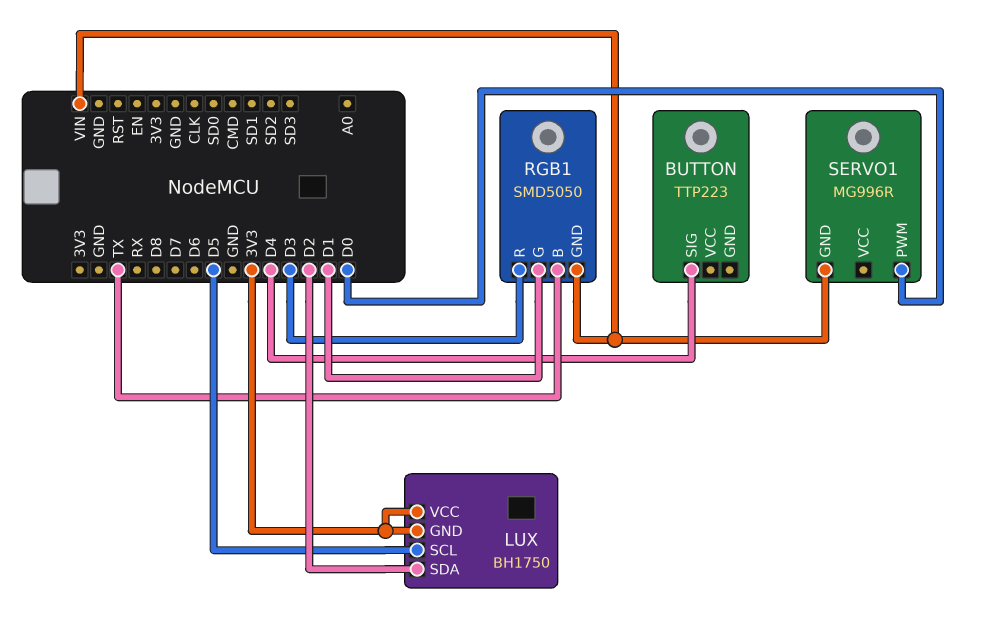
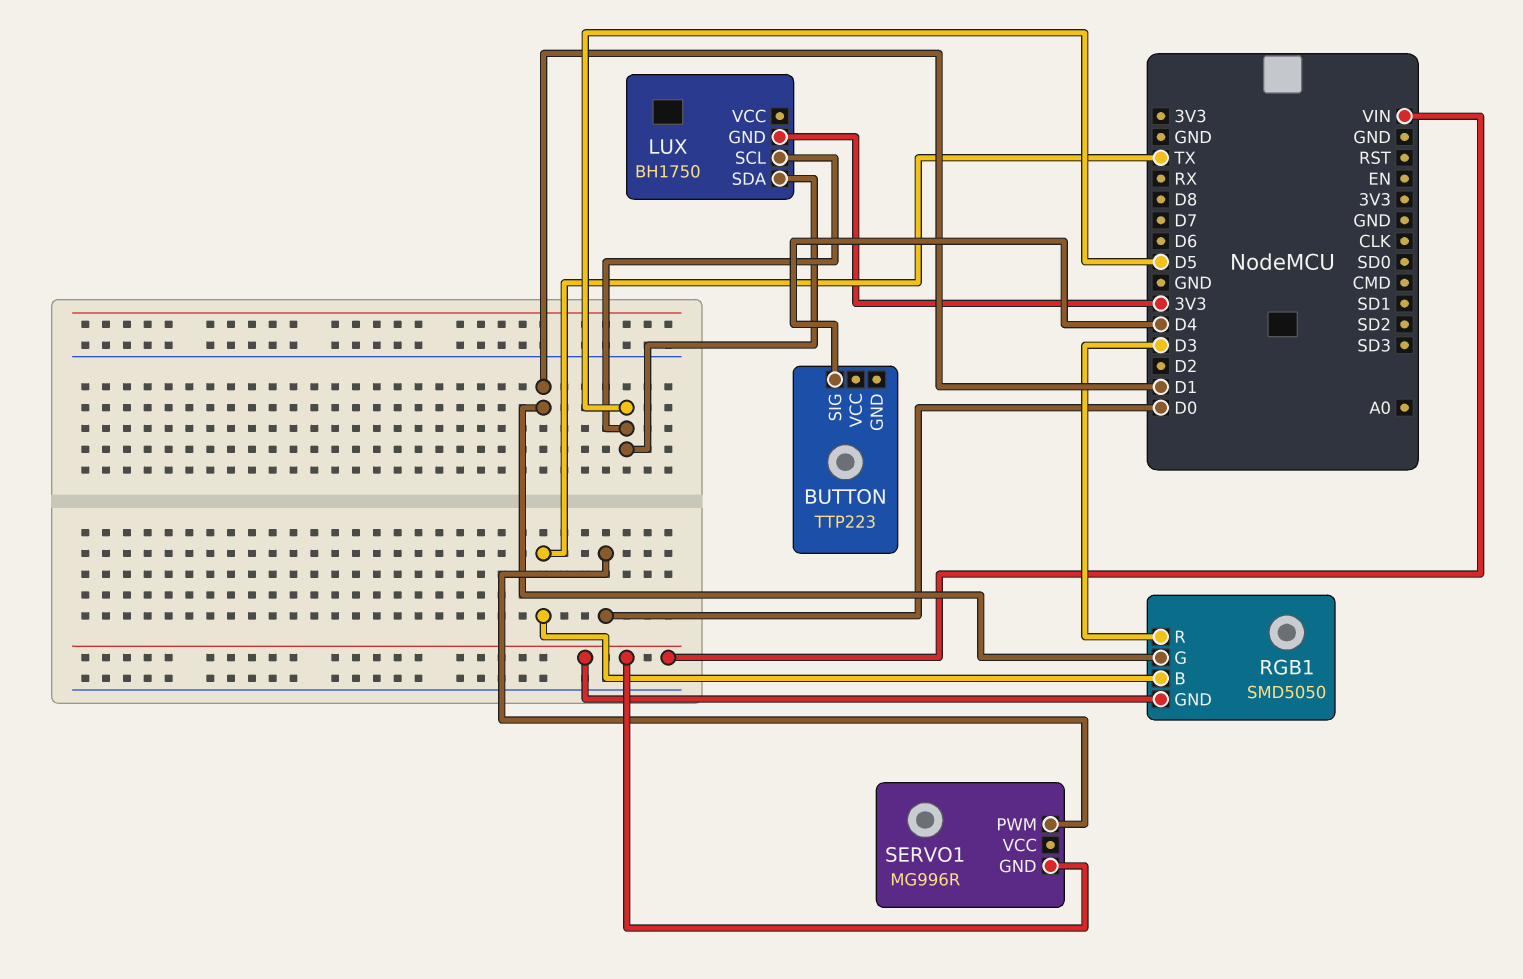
LUX pin SDA: D2 -> D5
LUX pin VCC: 3V3 -> none

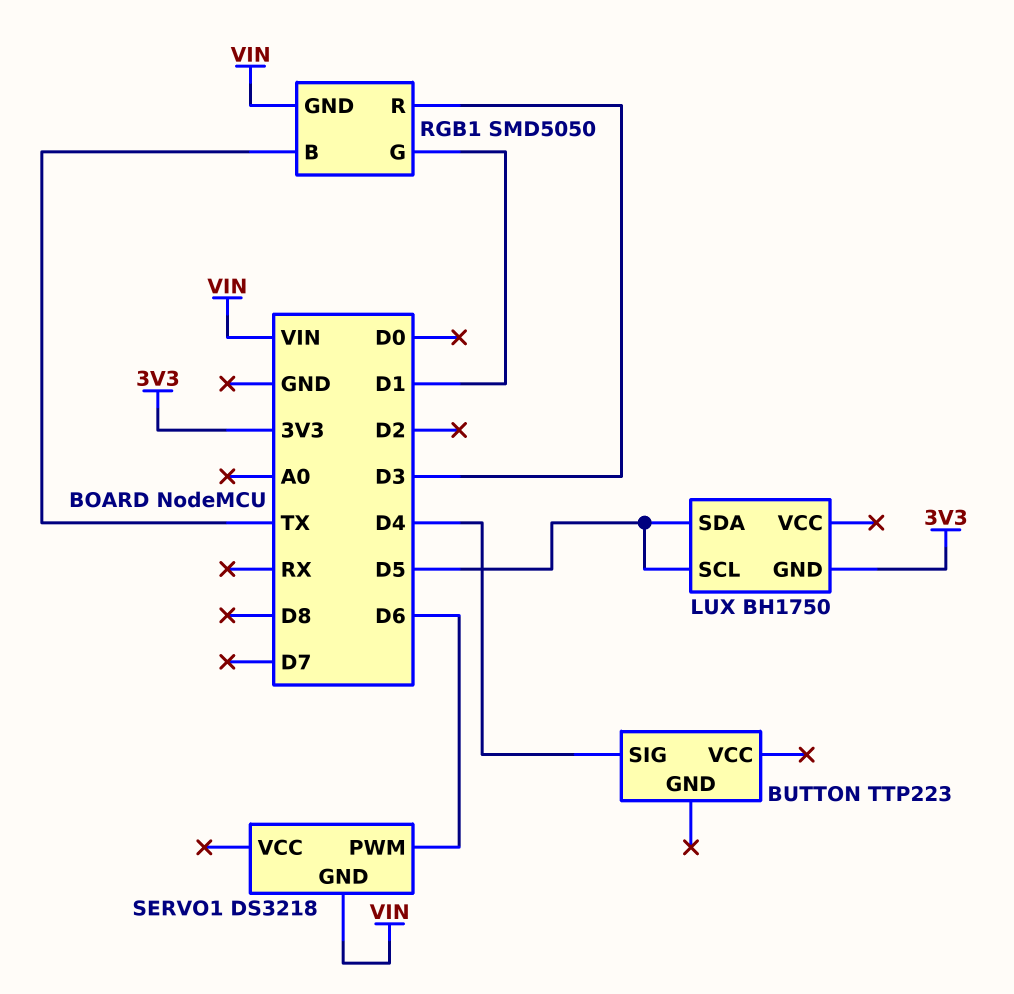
SERVO1: MG996R -> DS3218
SERVO1 pin PWM: D0 -> D6

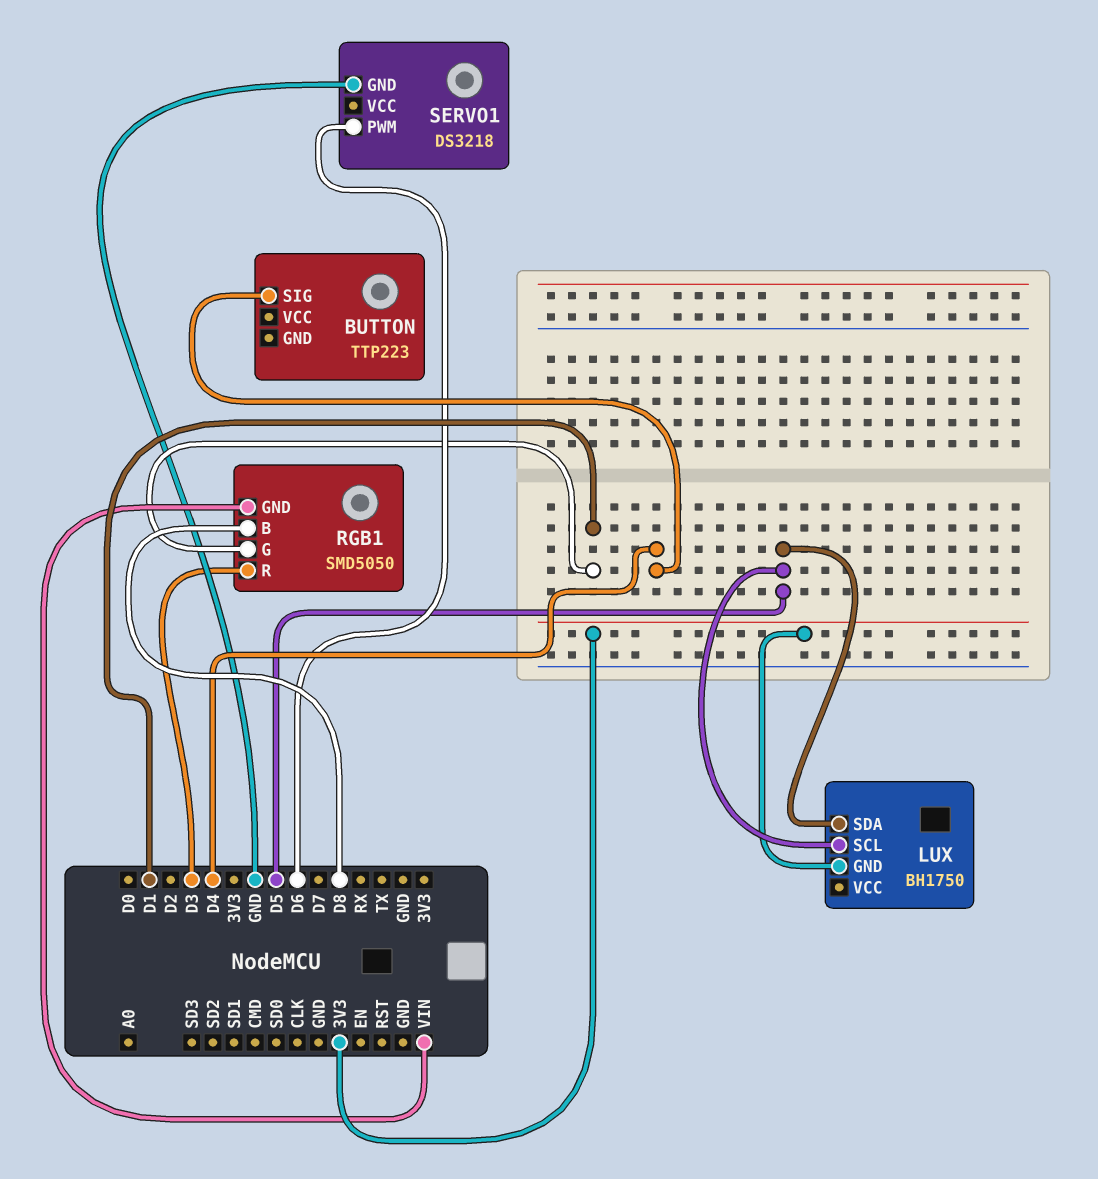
RGB1 pin B: TX -> D8
SERVO1 pin GND: VIN -> GND

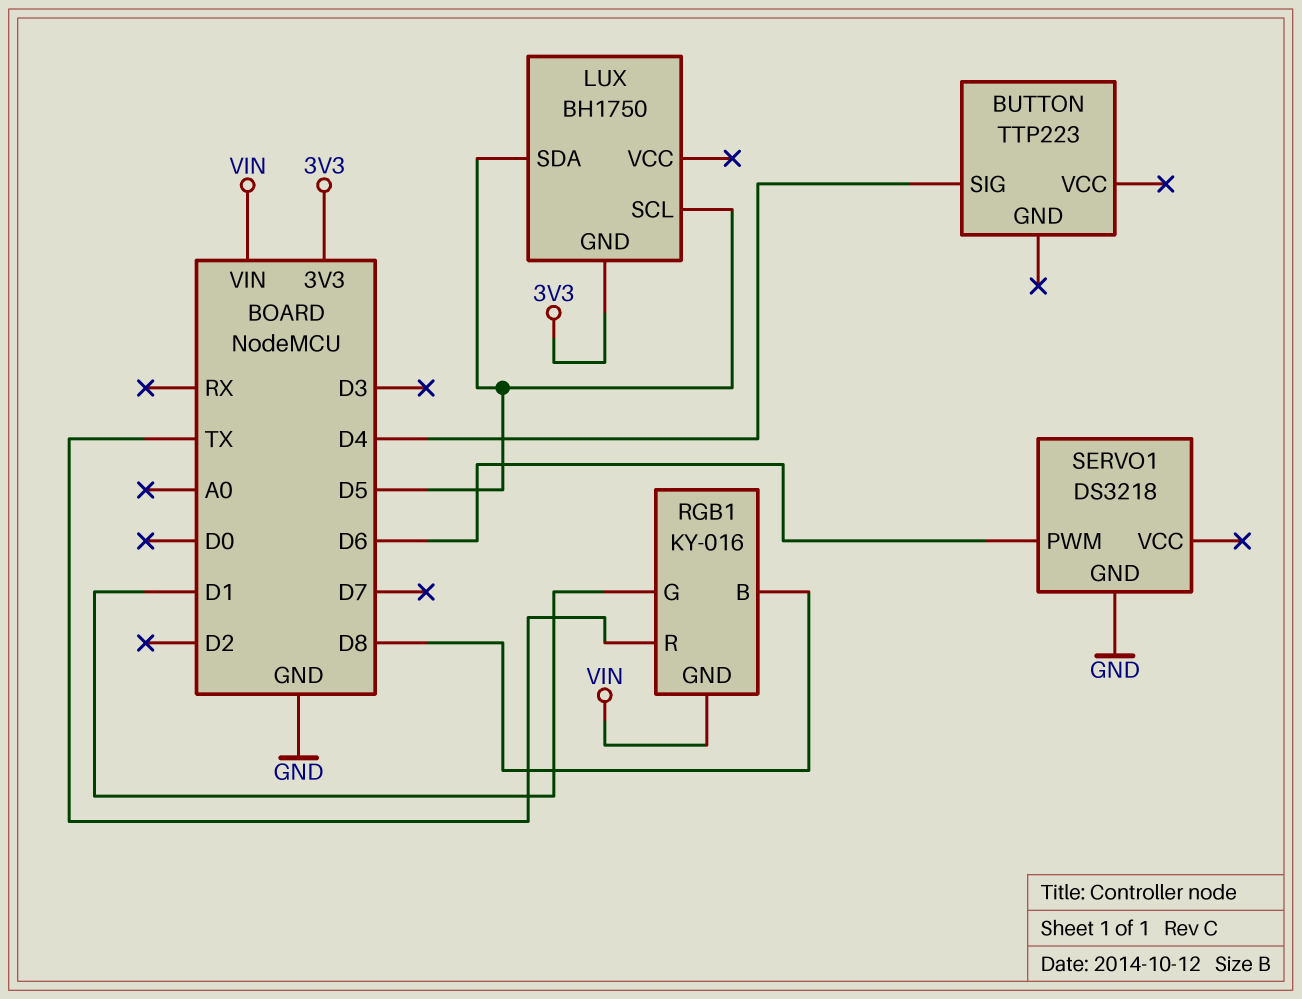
RGB1: SMD5050 -> KY-016
RGB1 pin R: D3 -> TX

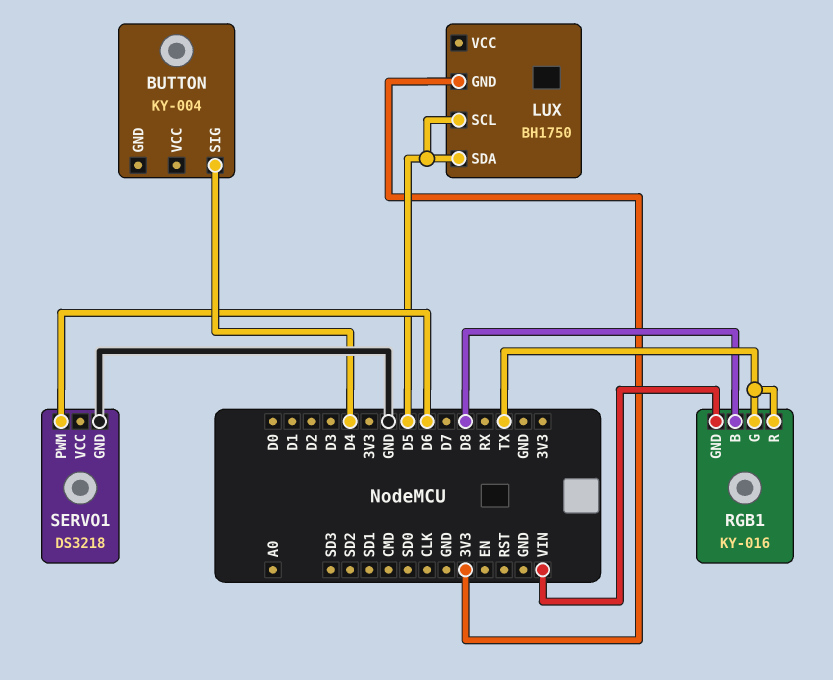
BUTTON: TTP223 -> KY-004
RGB1 pin G: D1 -> TX

